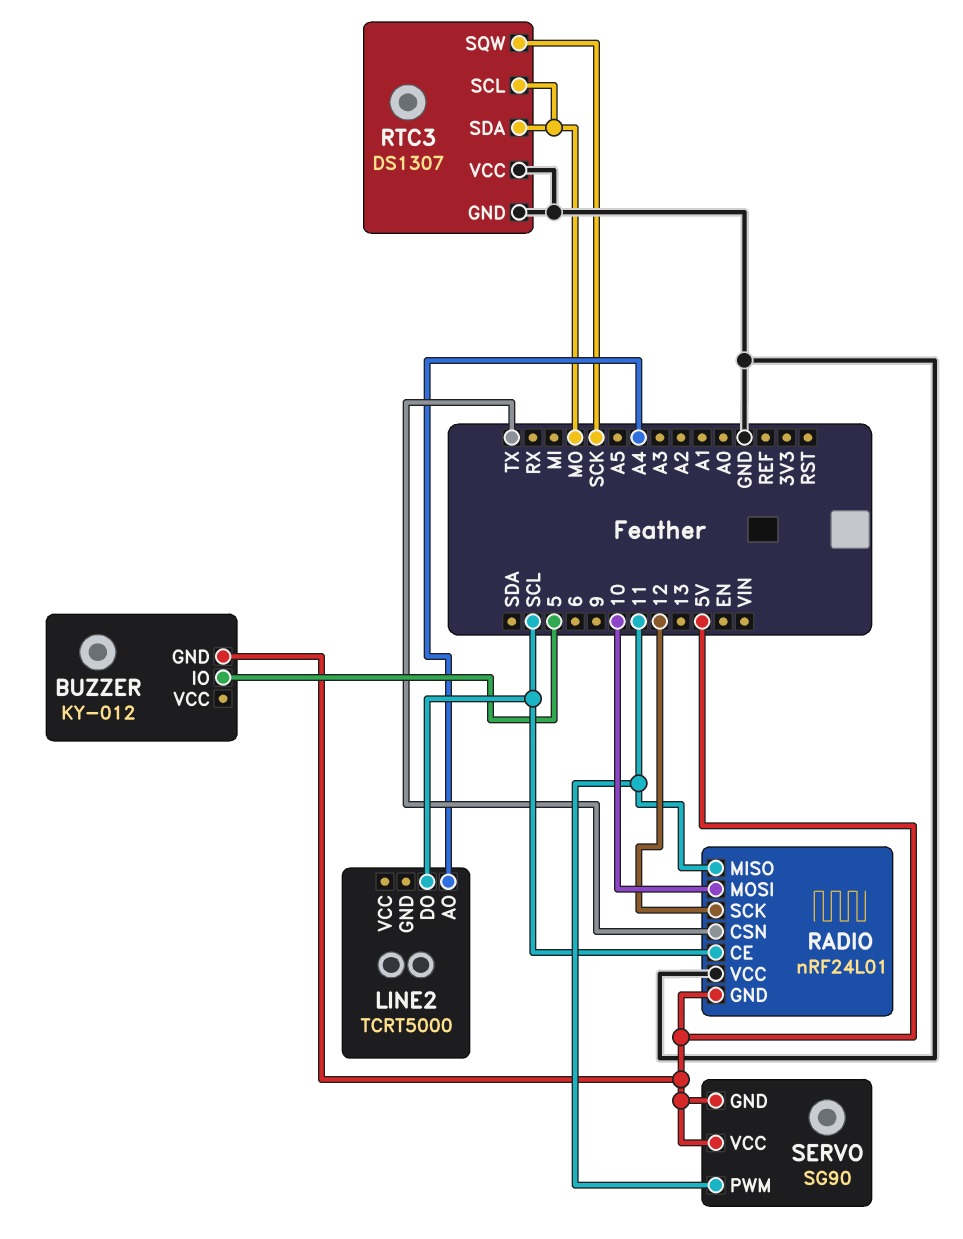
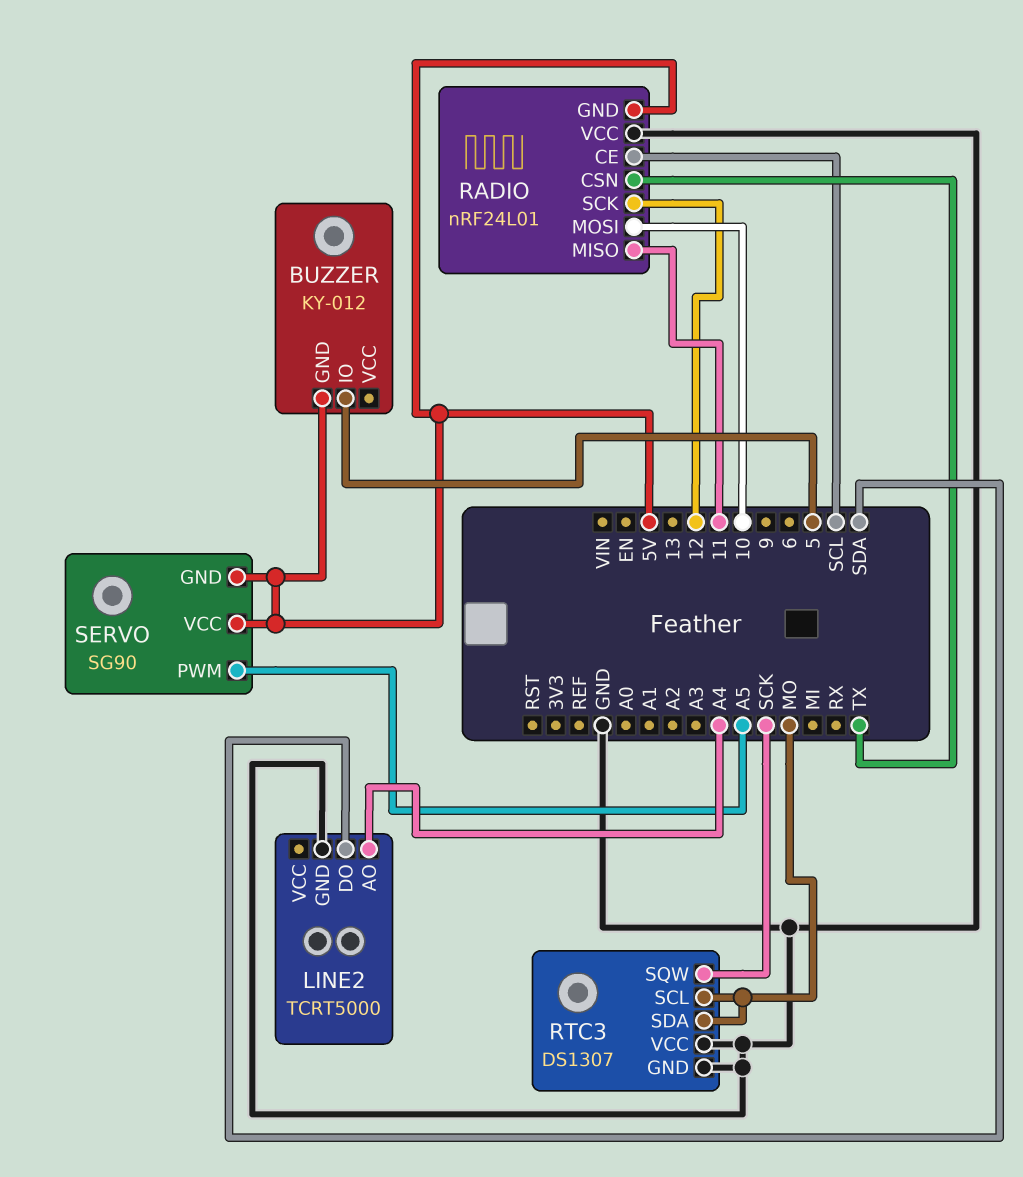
LINE2 pin DO: SCL -> SDA
LINE2 pin GND: none -> GND
SERVO pin PWM: 11 -> A5

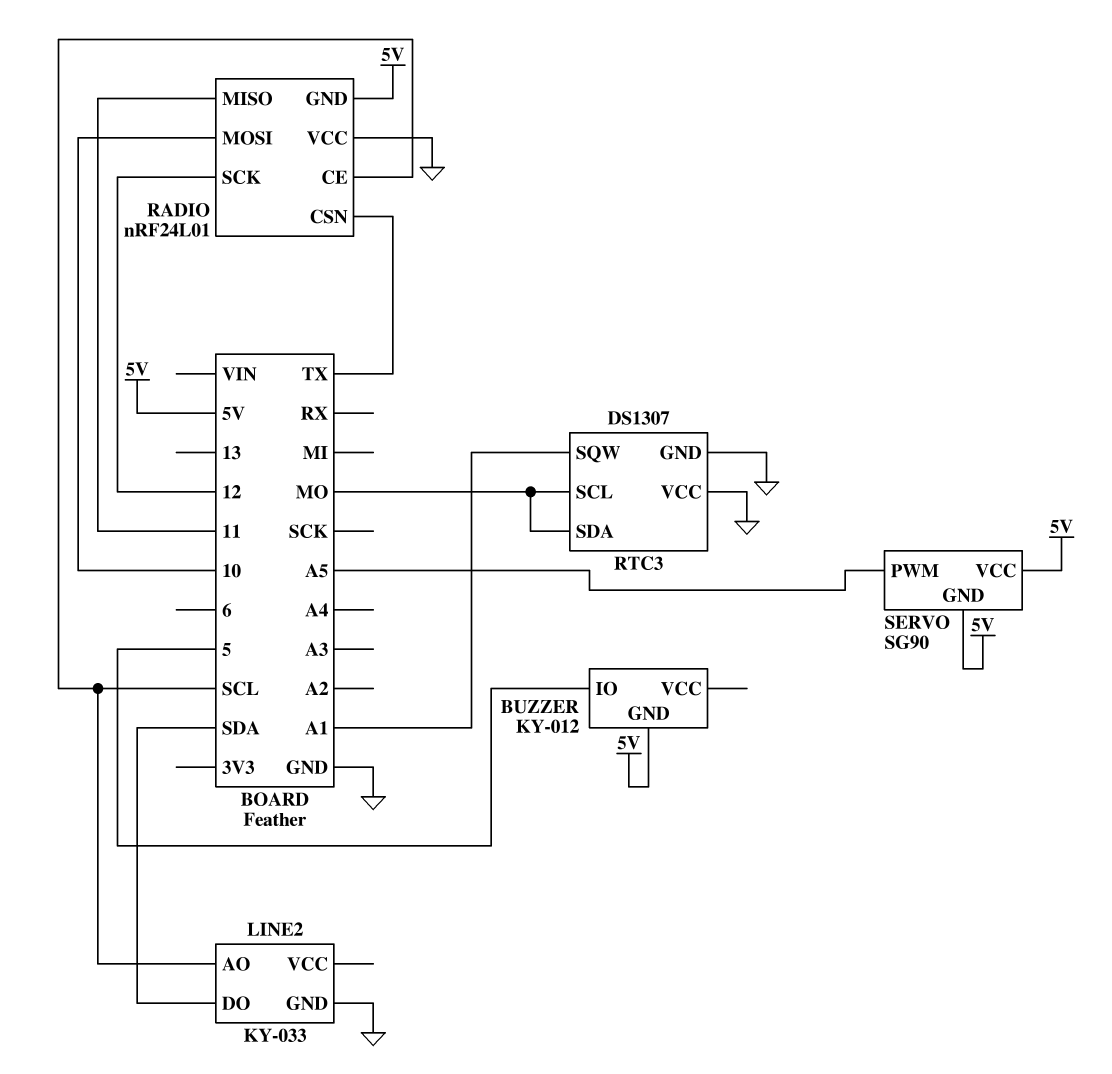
LINE2: TCRT5000 -> KY-033
LINE2 pin AO: A4 -> SCL
RTC3 pin SQW: SCK -> A1

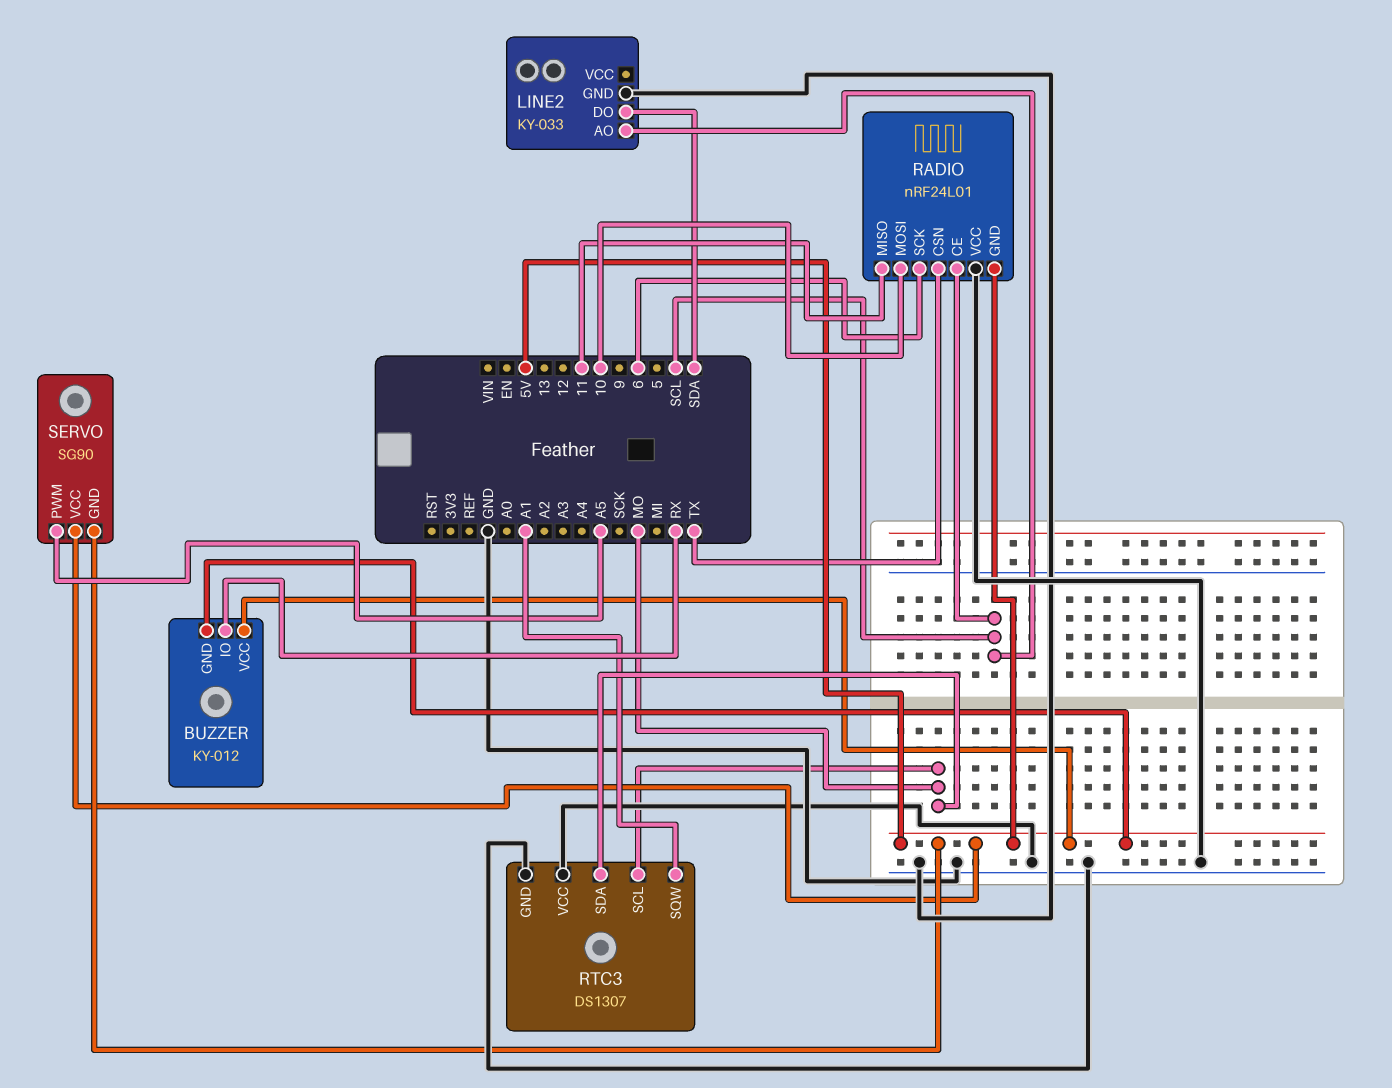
BUZZER pin IO: 5 -> RX
BUZZER pin VCC: none -> 5V
RADIO pin SCK: 12 -> 6

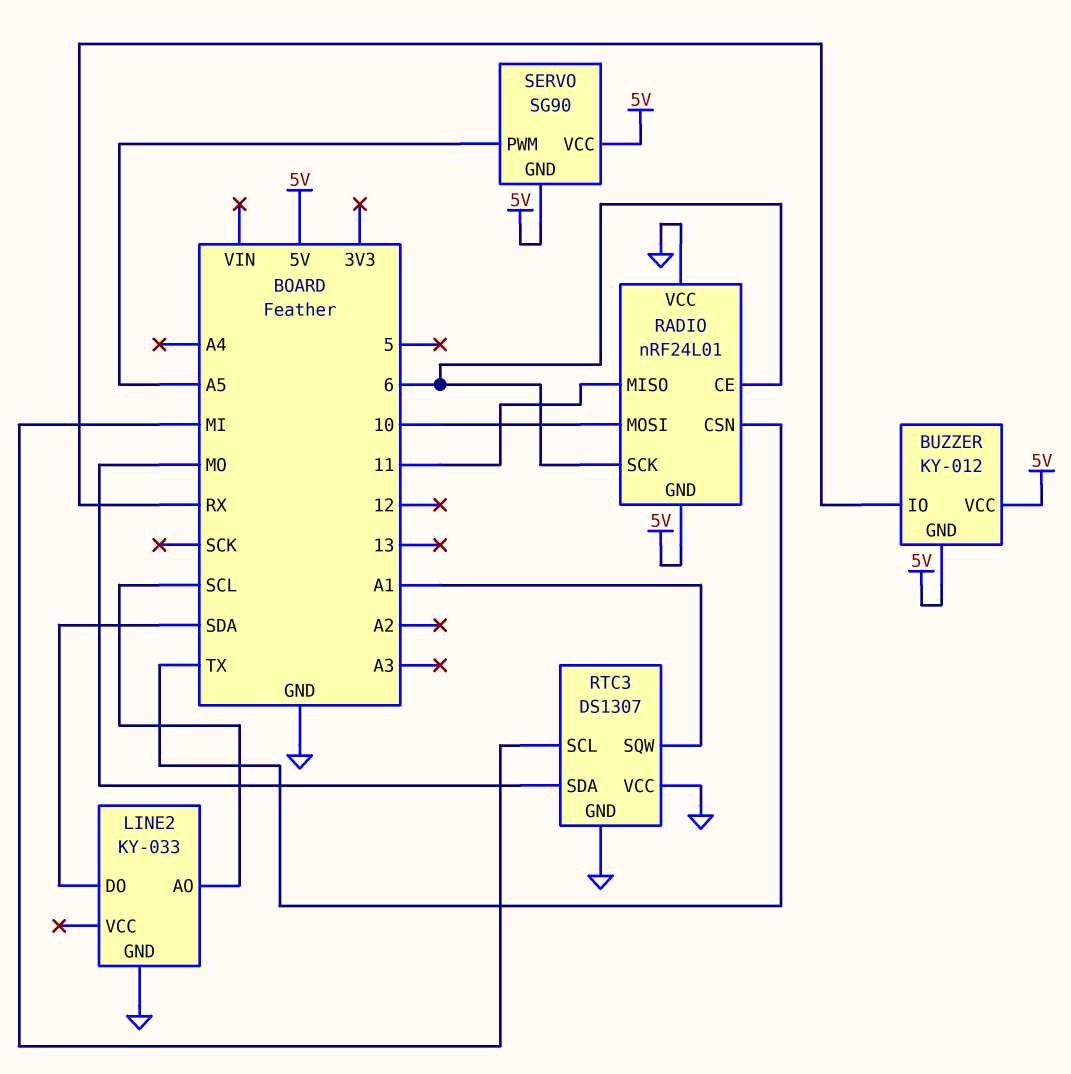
RADIO pin CE: SCL -> 6
RTC3 pin SCL: MO -> MI

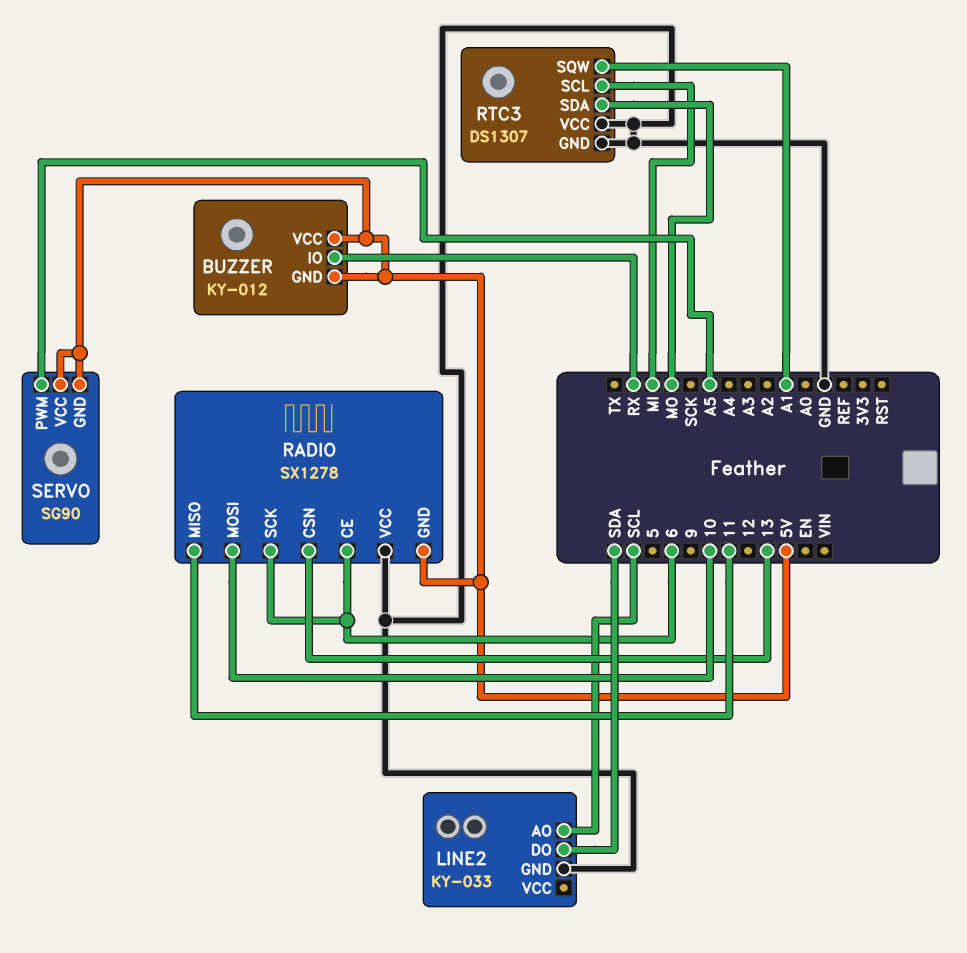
RADIO: nRF24L01 -> SX1278
RADIO pin CSN: TX -> 13

